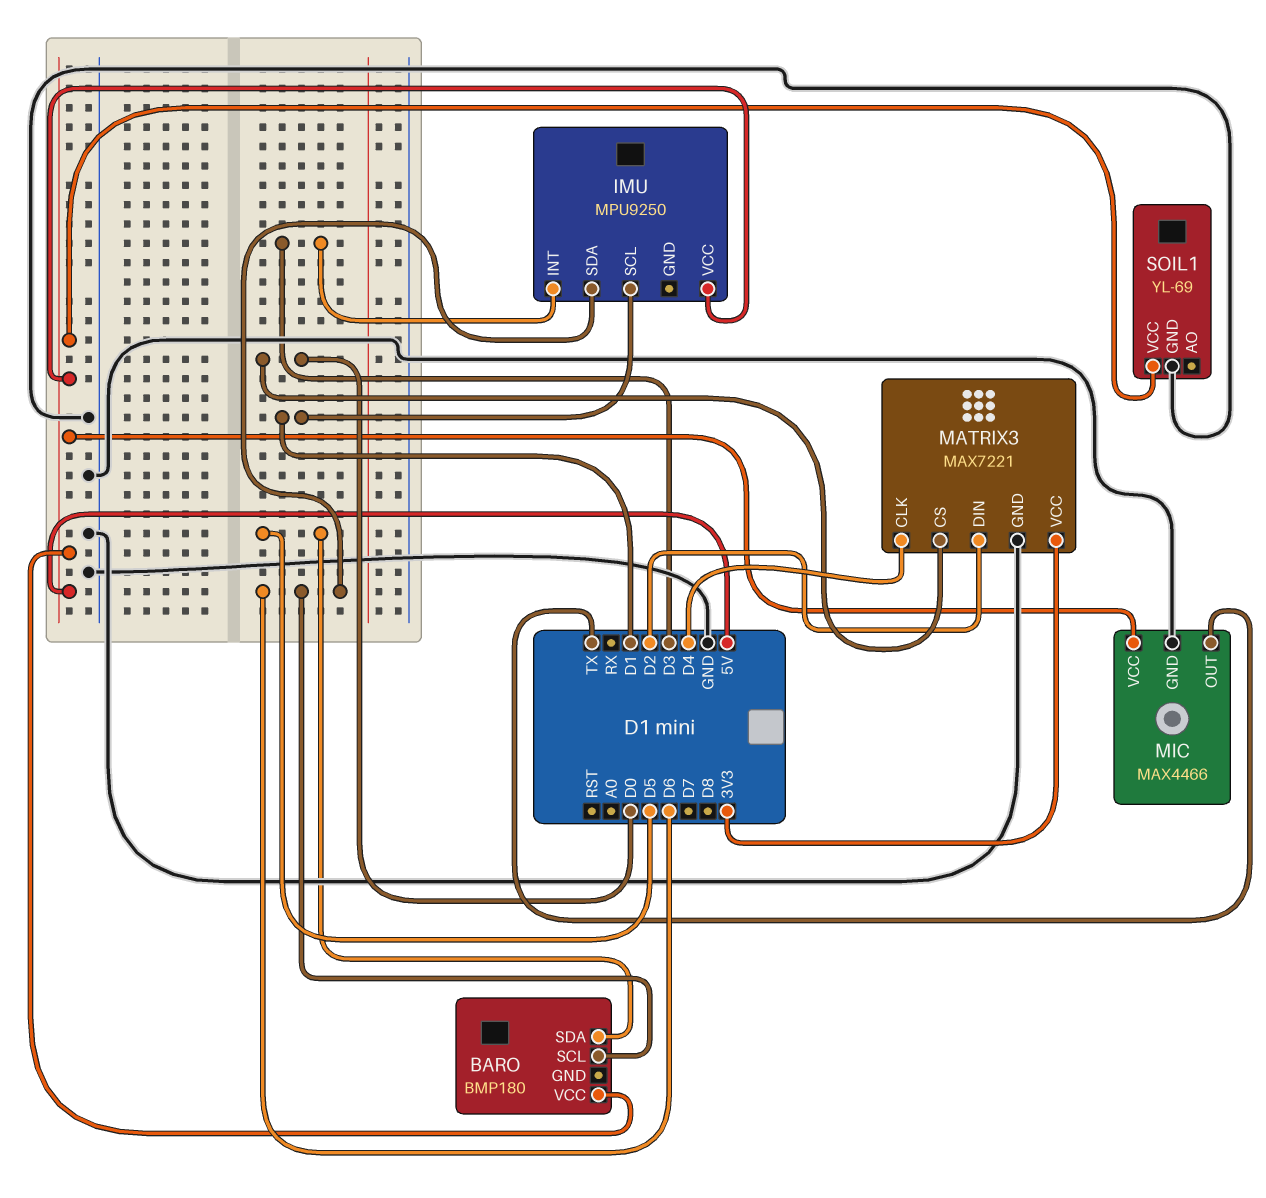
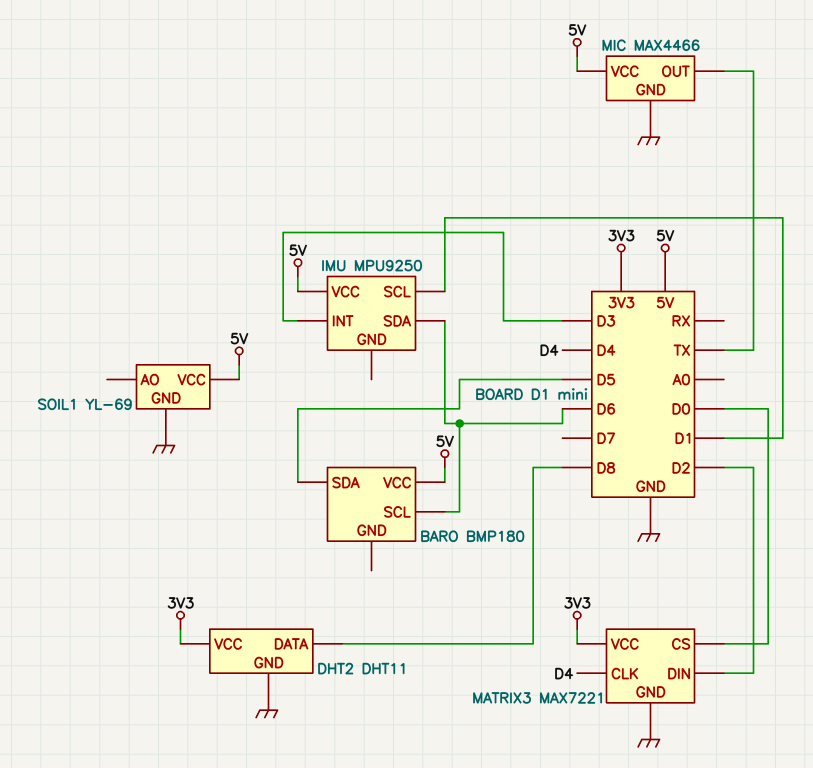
DHT2: none -> DHT11
DHT2 pin DATA: none -> D8
DHT2 pin GND: none -> GND
DHT2 pin VCC: none -> 3V3

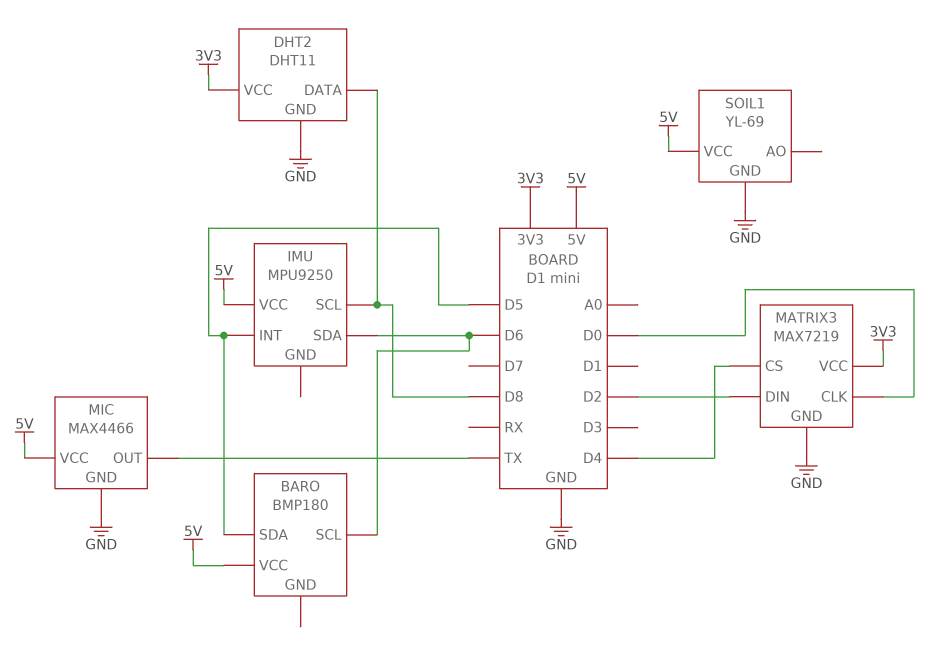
IMU pin INT: D3 -> D5
IMU pin SCL: D1 -> D8
MATRIX3: MAX7221 -> MAX7219
MATRIX3 pin CLK: D4 -> D0
MATRIX3 pin CS: D0 -> D4

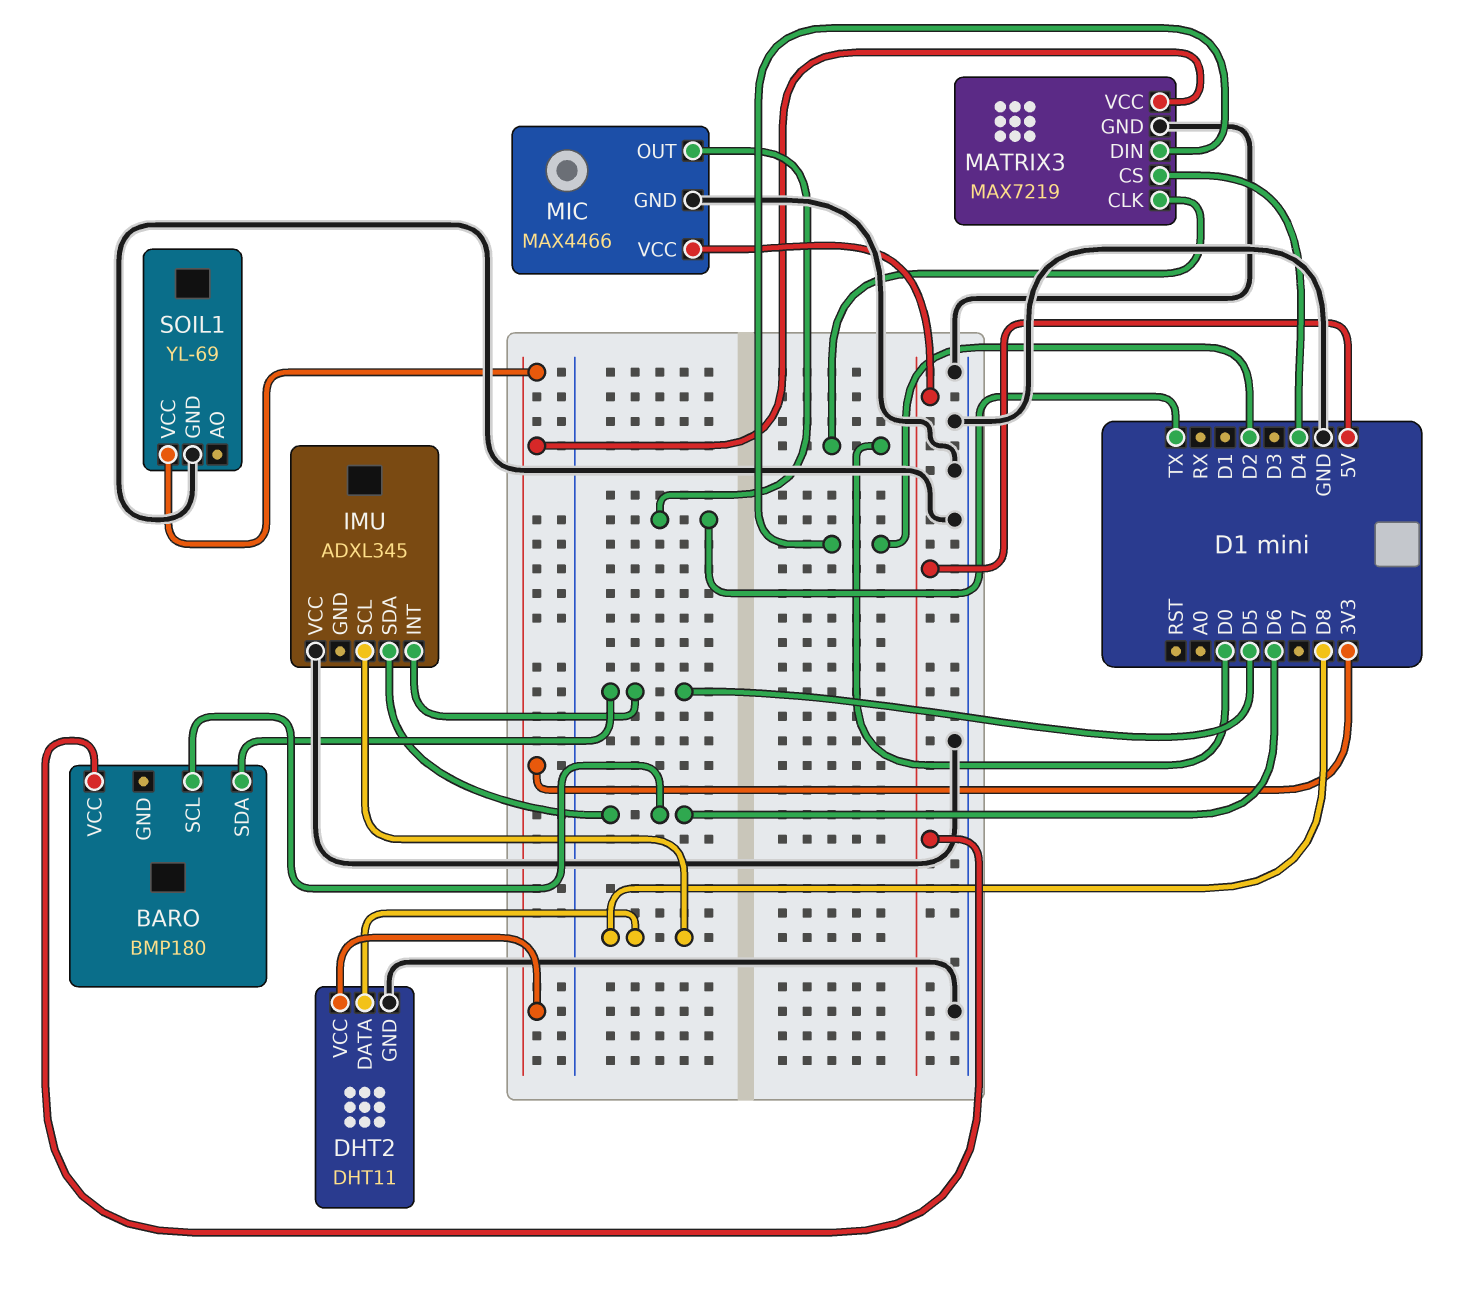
IMU: MPU9250 -> ADXL345
IMU pin VCC: 5V -> GND
SOIL1 pin VCC: 5V -> 3V3

